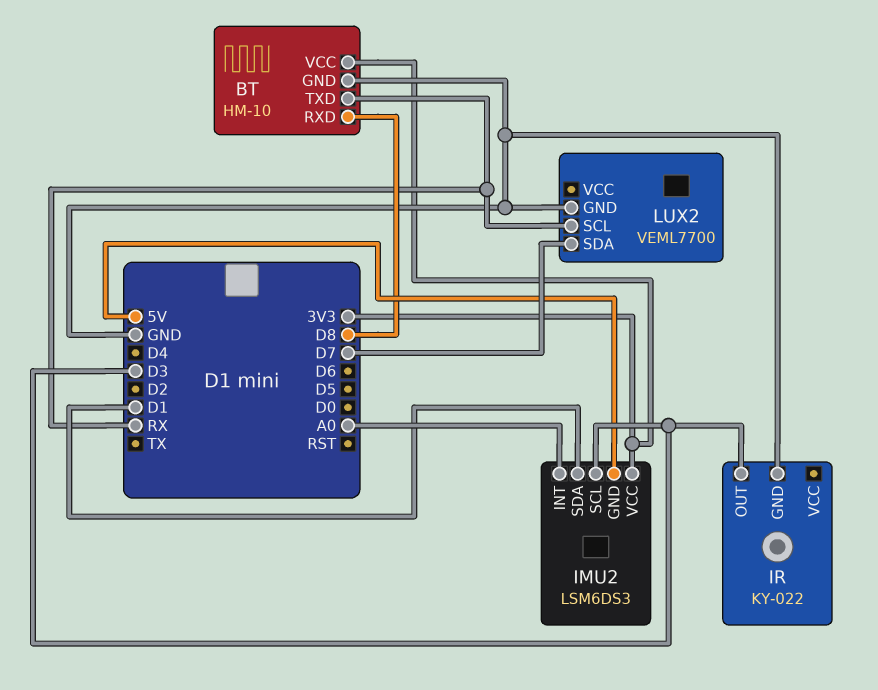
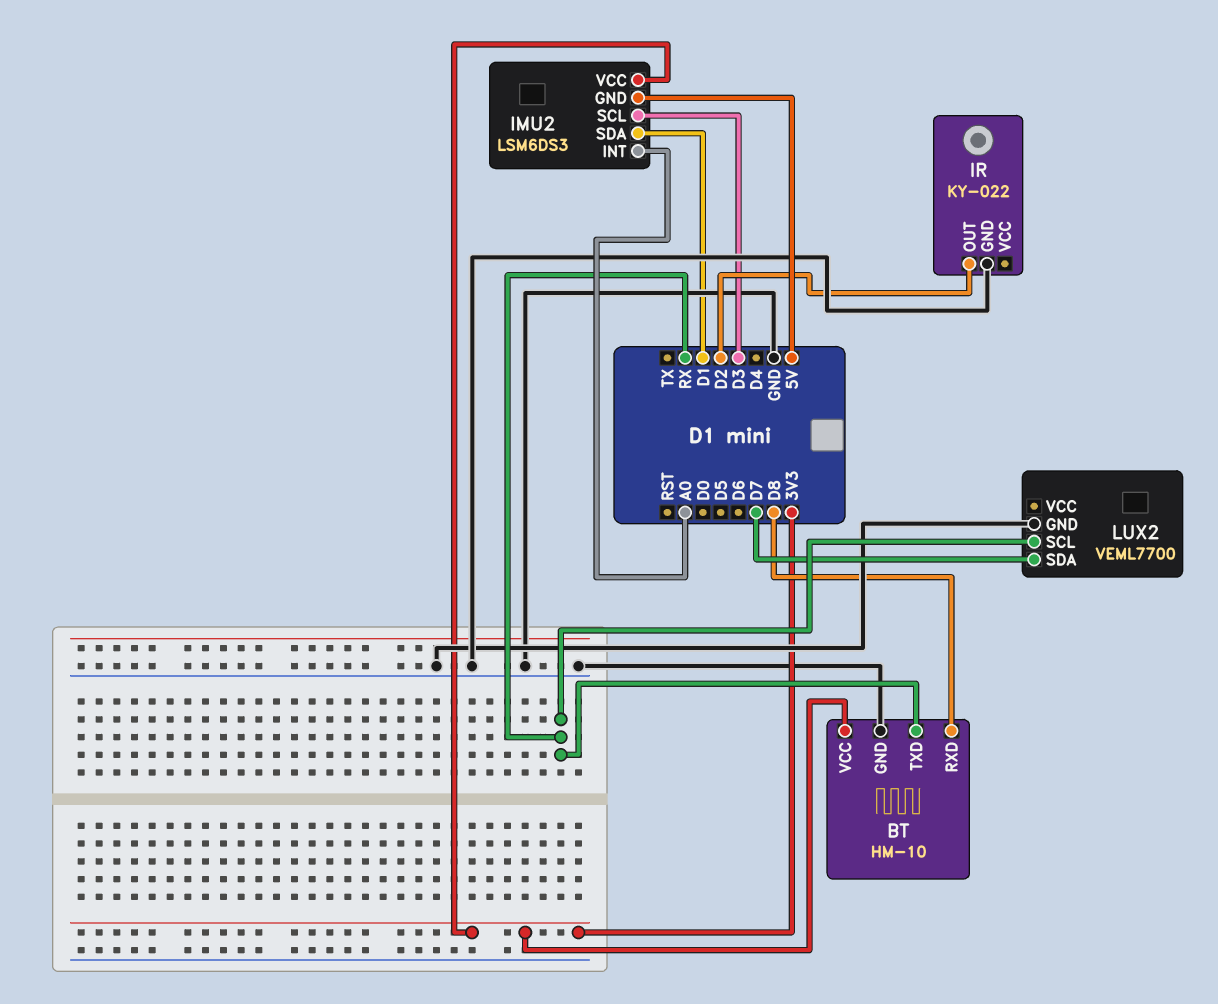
IR pin OUT: D3 -> D2

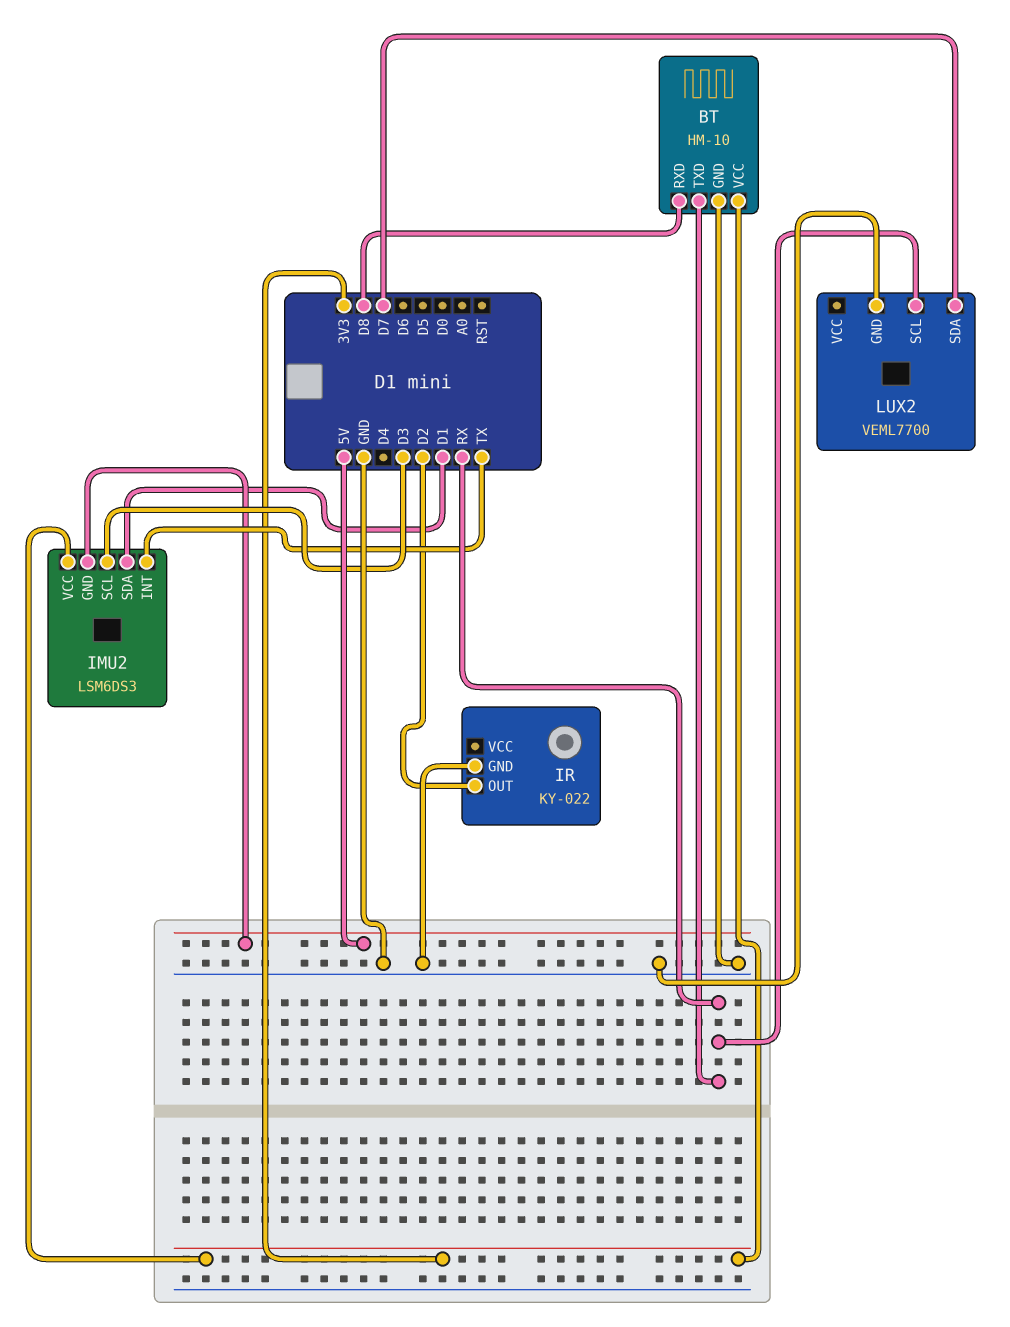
IMU2 pin INT: A0 -> TX

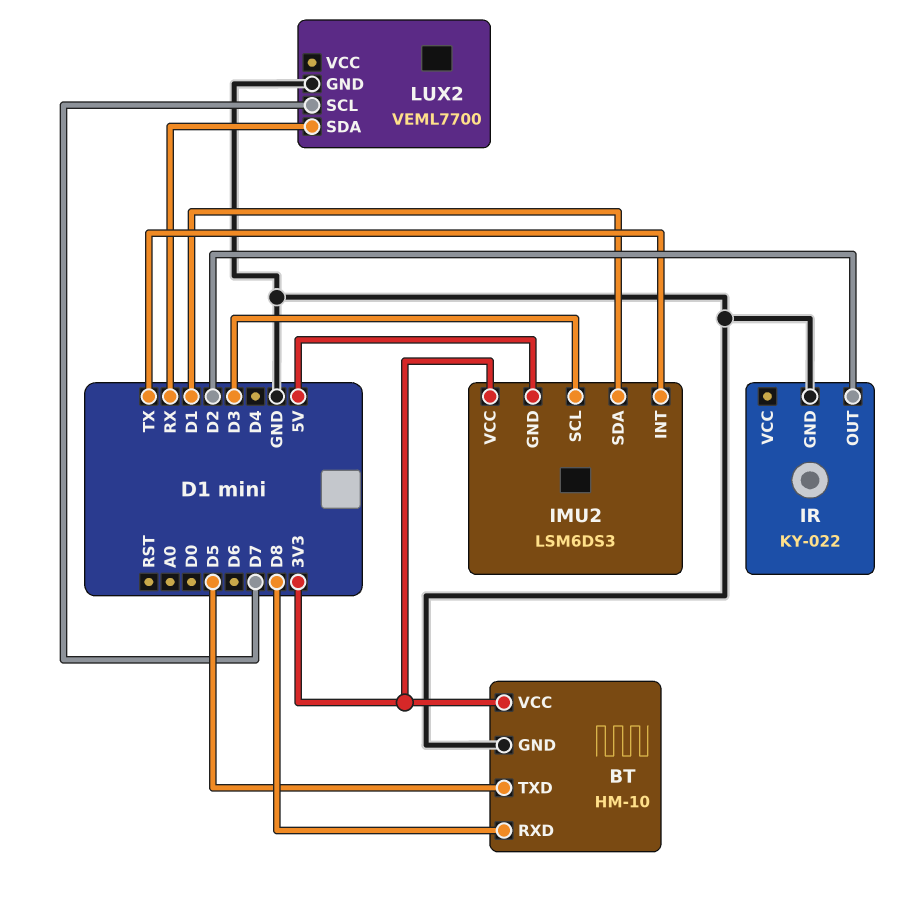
BT pin TXD: RX -> D5
LUX2 pin SCL: RX -> D7
LUX2 pin SDA: D7 -> RX

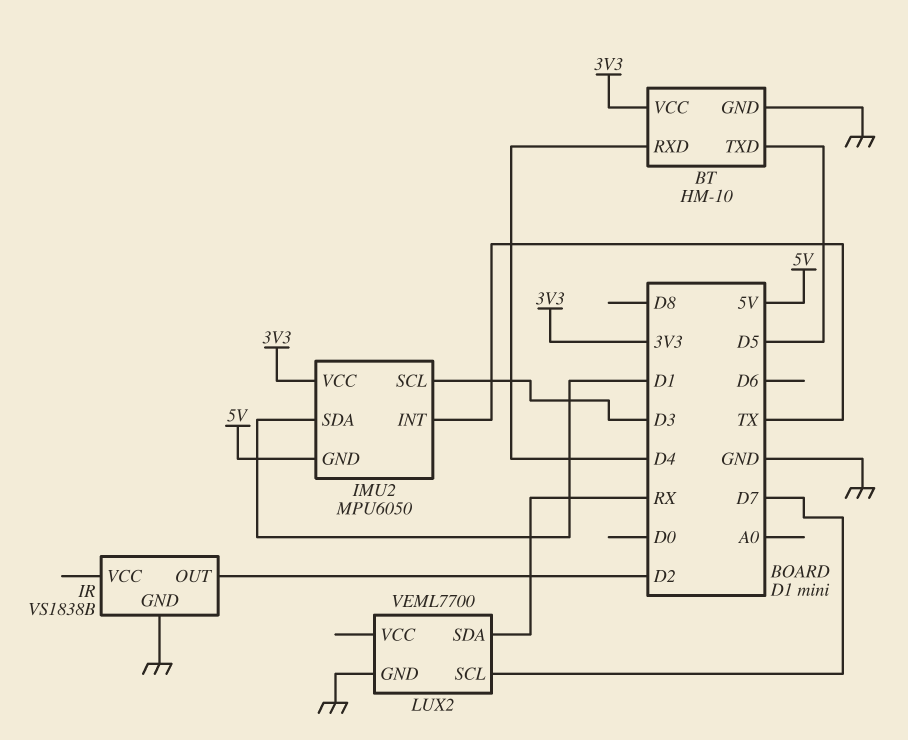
BT pin RXD: D8 -> D4
IMU2: LSM6DS3 -> MPU6050
IR: KY-022 -> VS1838B

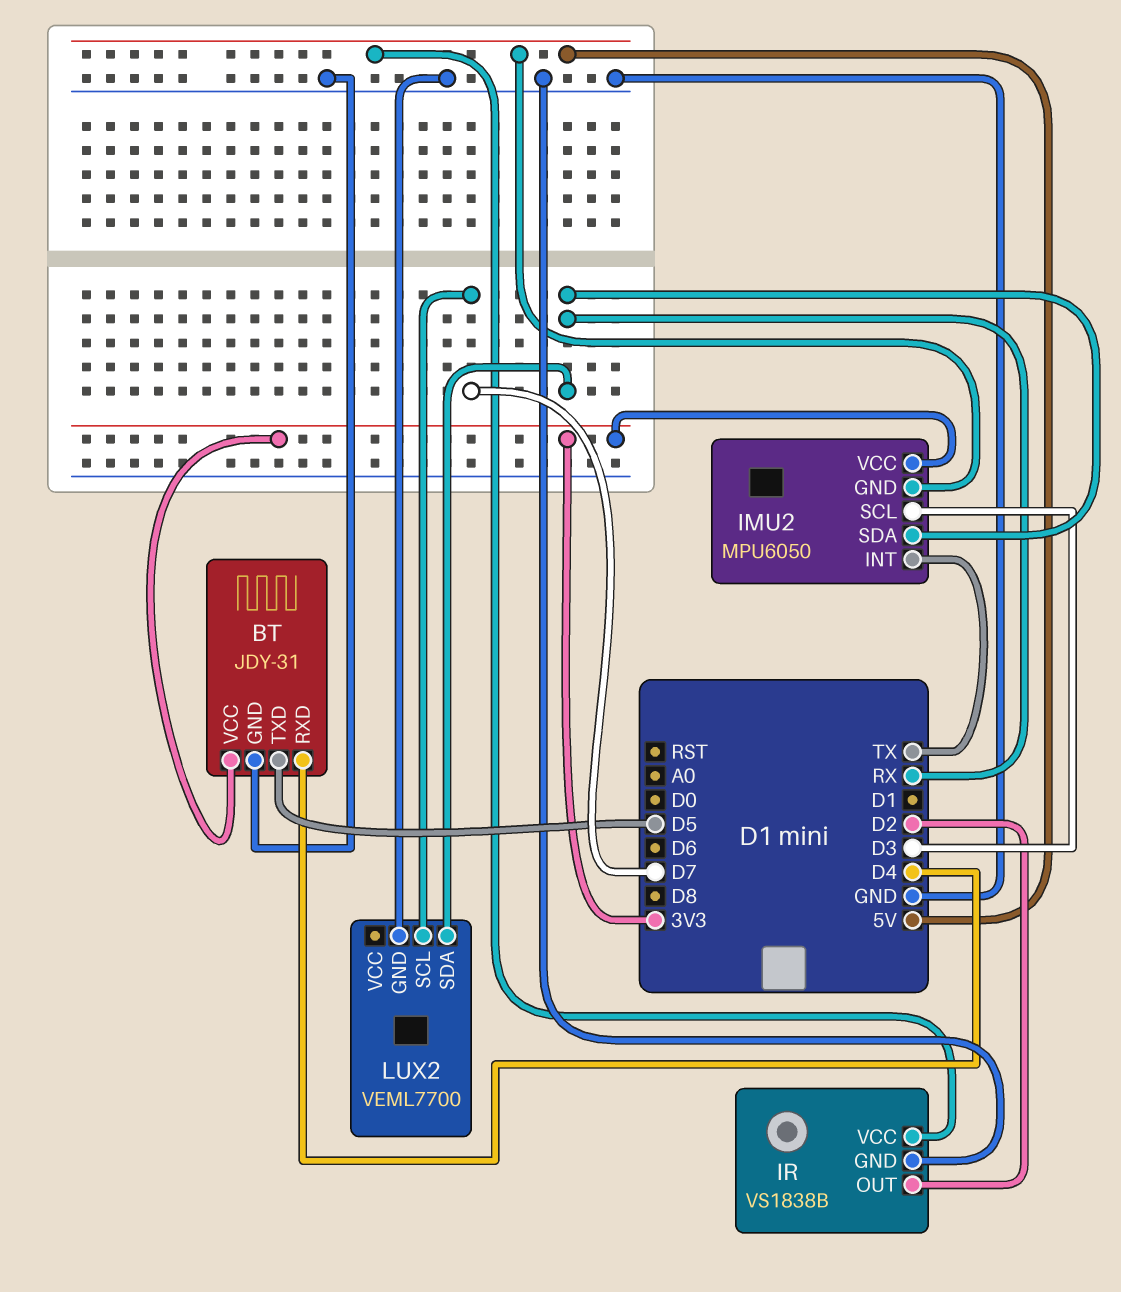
BT: HM-10 -> JDY-31
IMU2 pin SDA: D1 -> RX
IR pin VCC: none -> 5V

